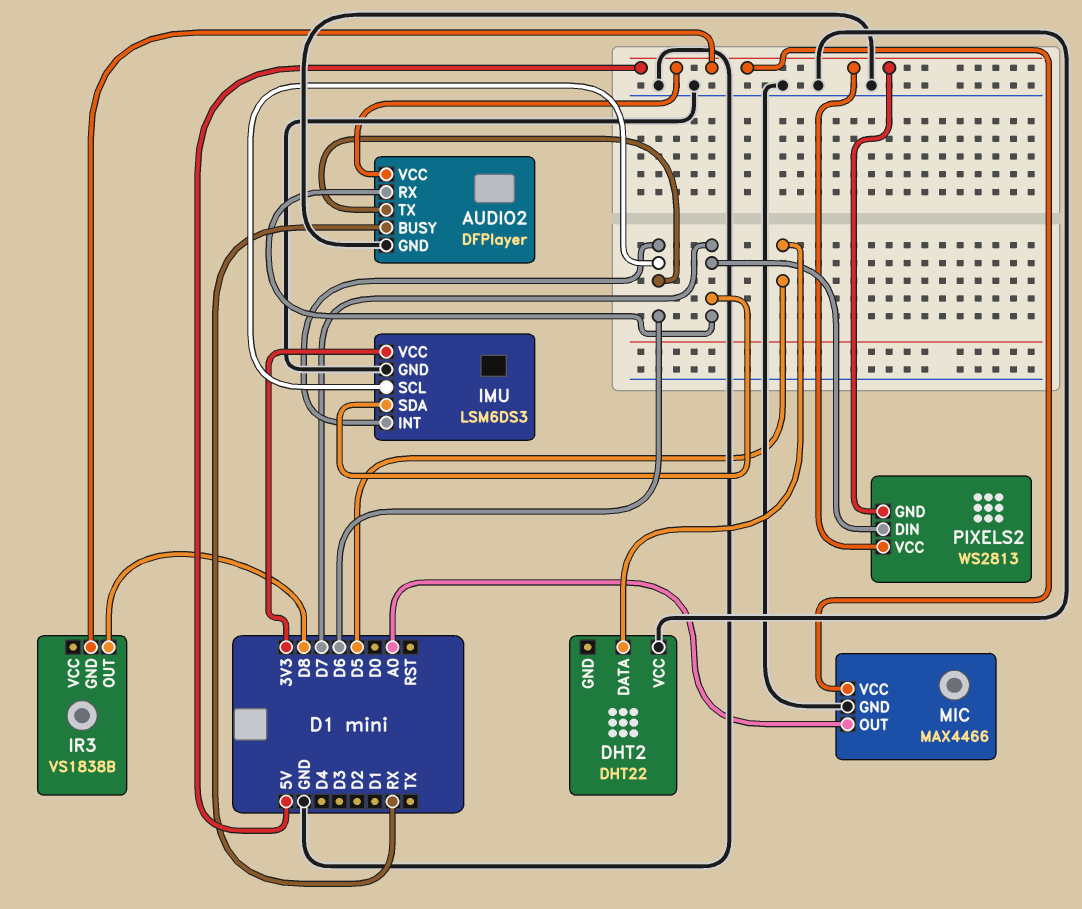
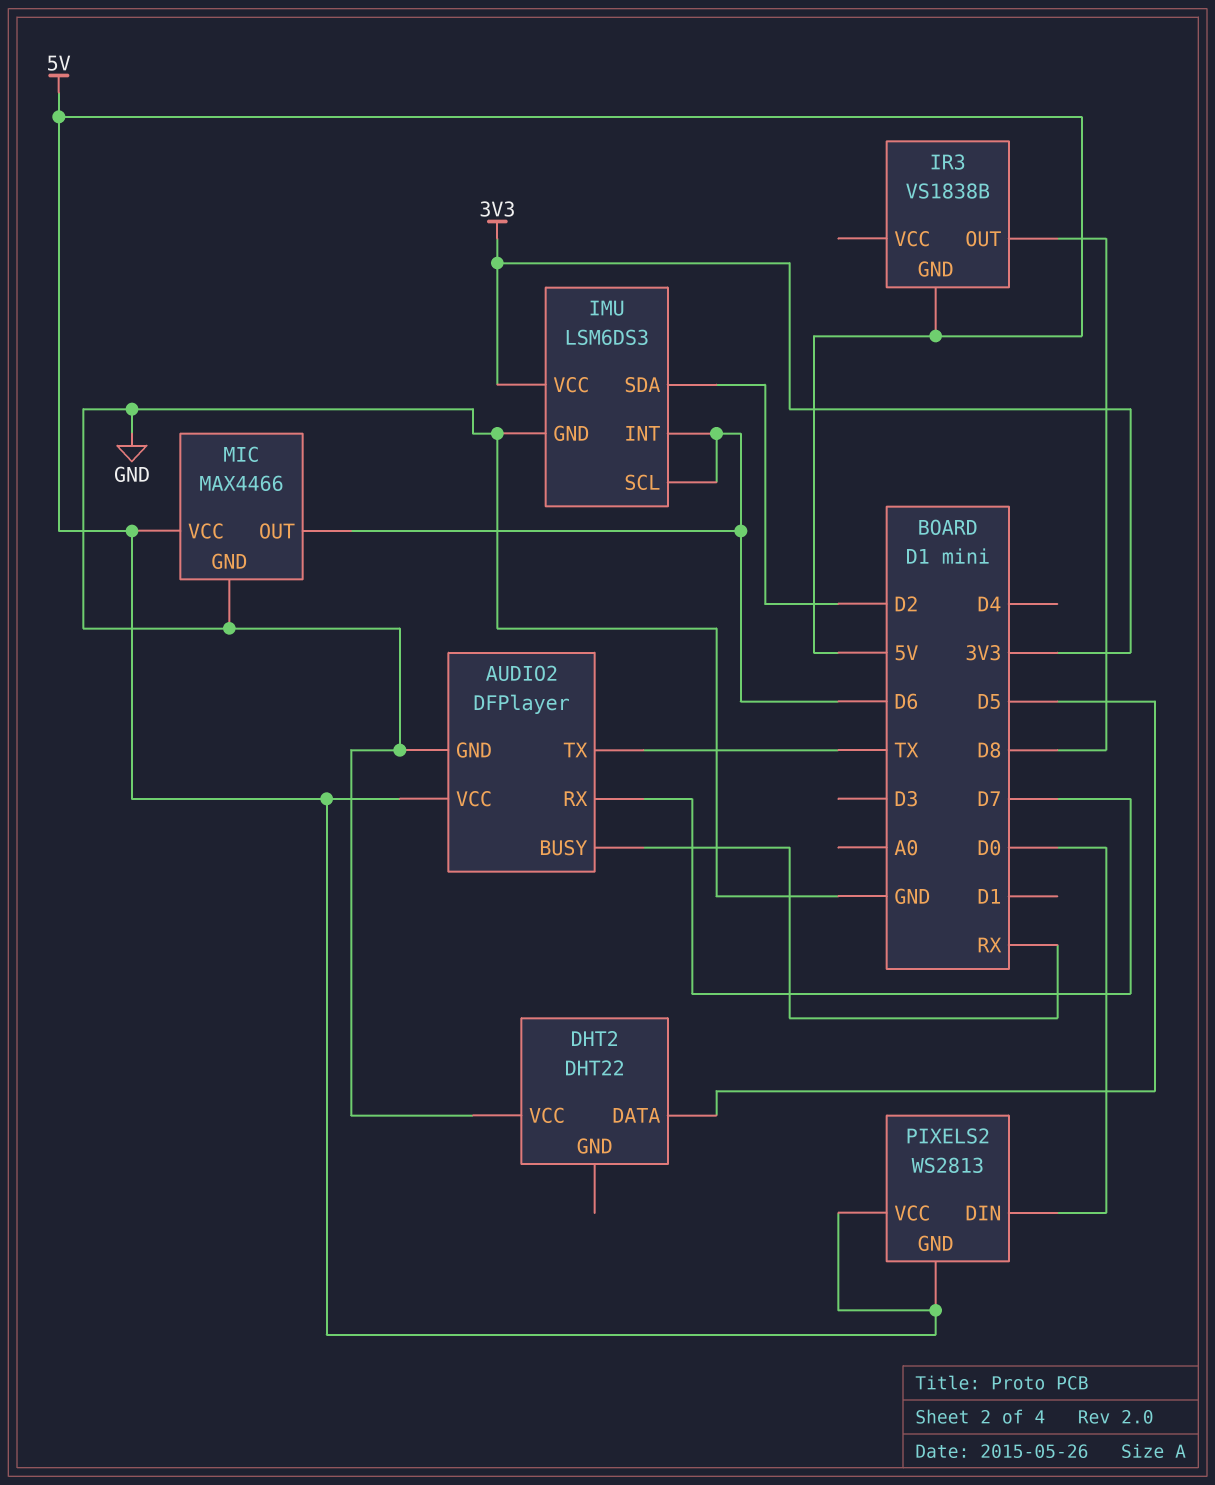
AUDIO2 pin TX: D6 -> TX
IMU pin SDA: D7 -> D2
MIC pin OUT: A0 -> D6
PIXELS2 pin DIN: D7 -> D0

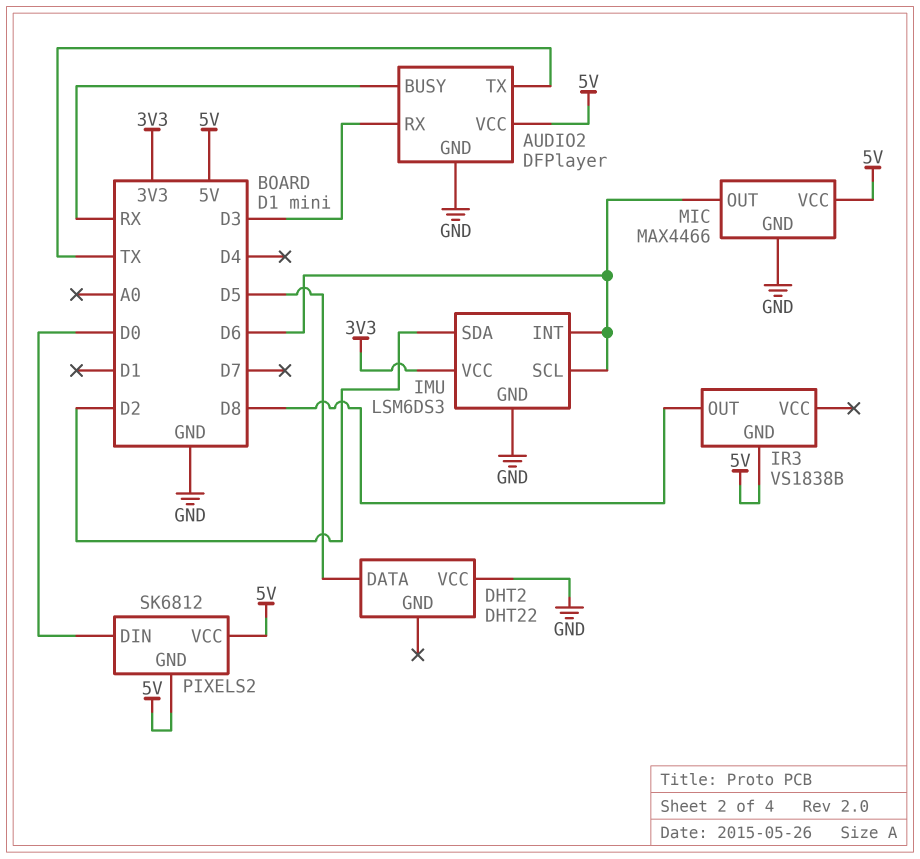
AUDIO2 pin RX: D7 -> D3
PIXELS2: WS2813 -> SK6812

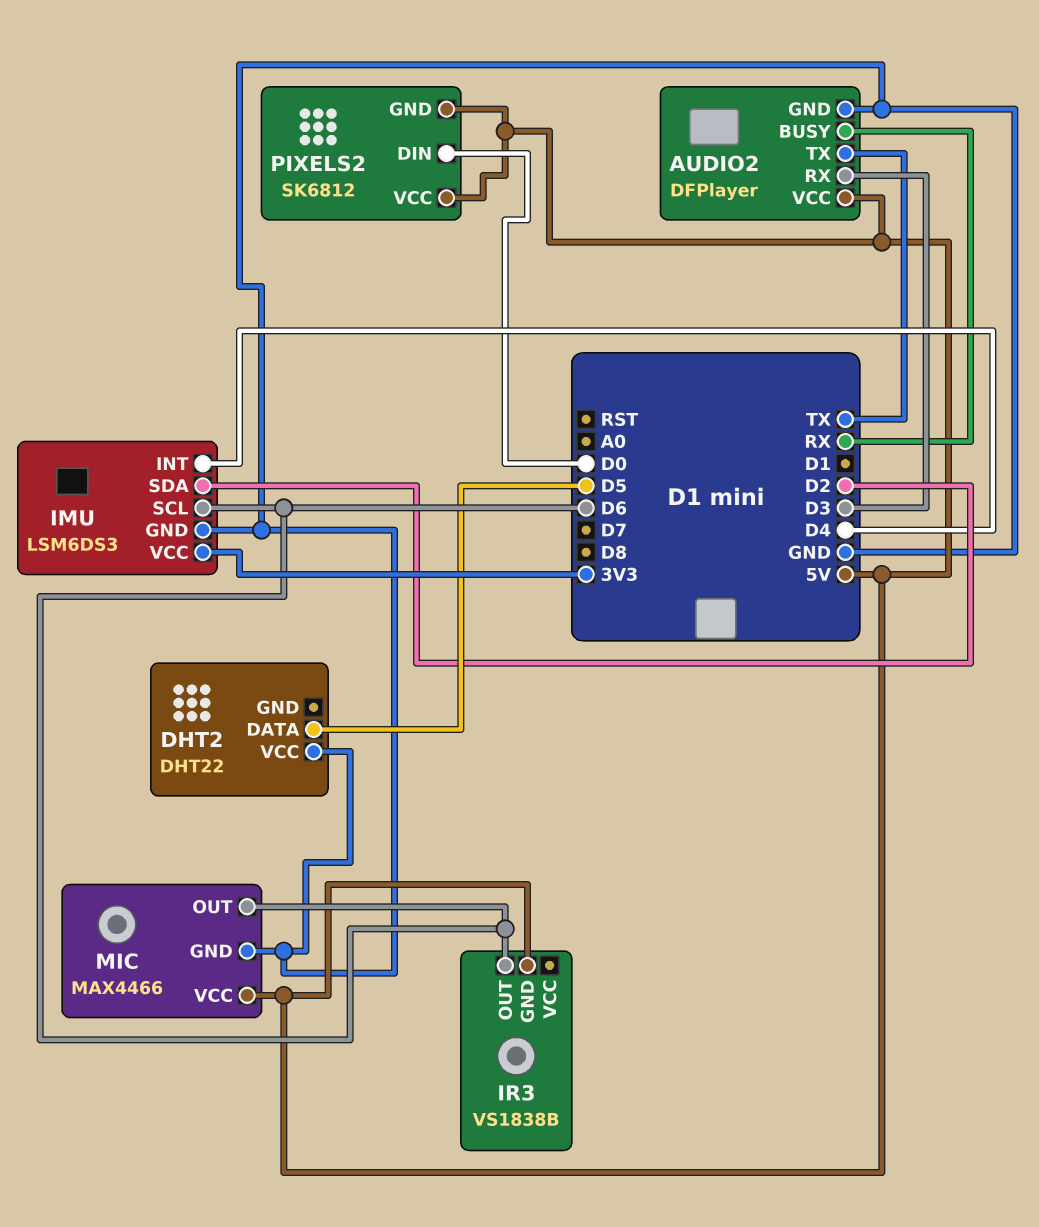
IMU pin INT: D6 -> D4
IR3 pin OUT: D8 -> D6

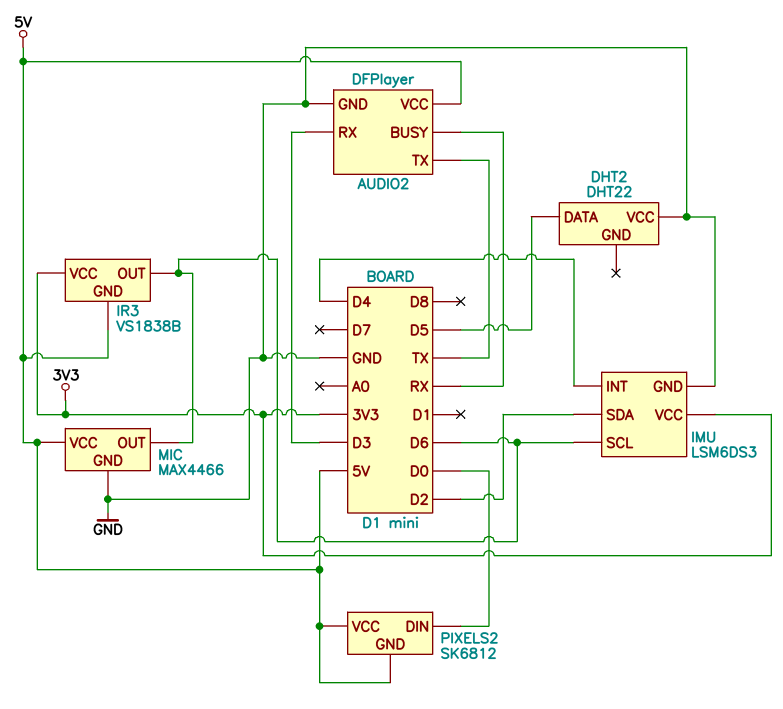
IR3 pin VCC: none -> 3V3

